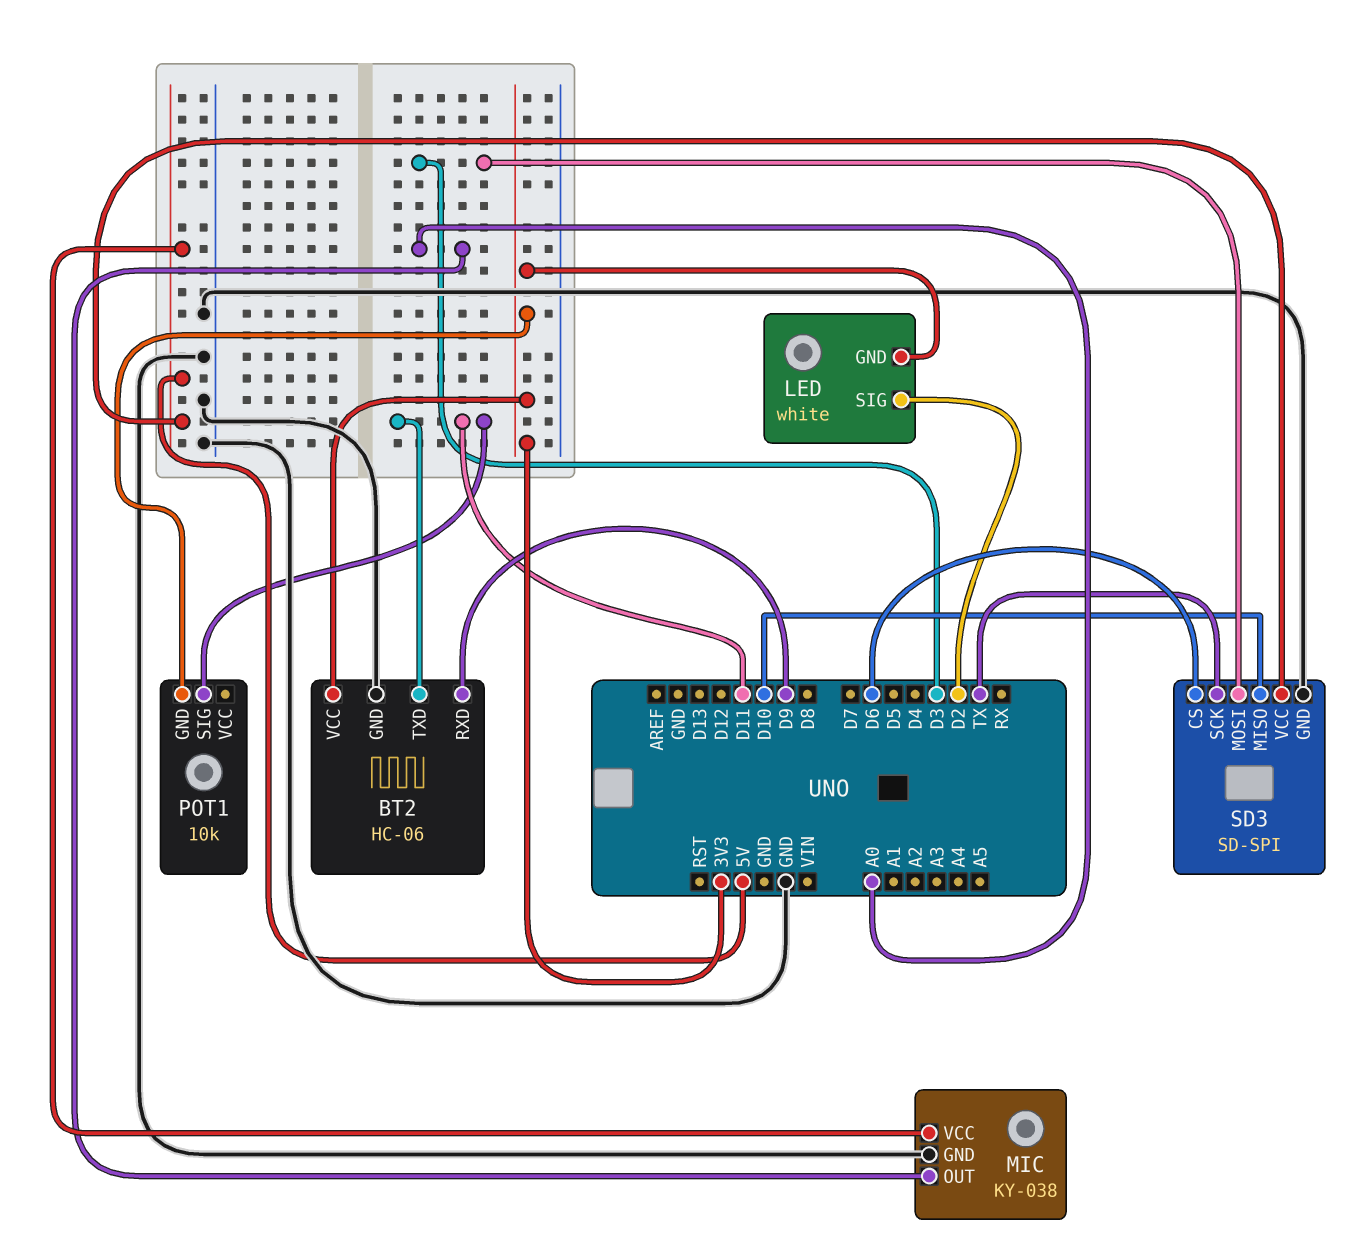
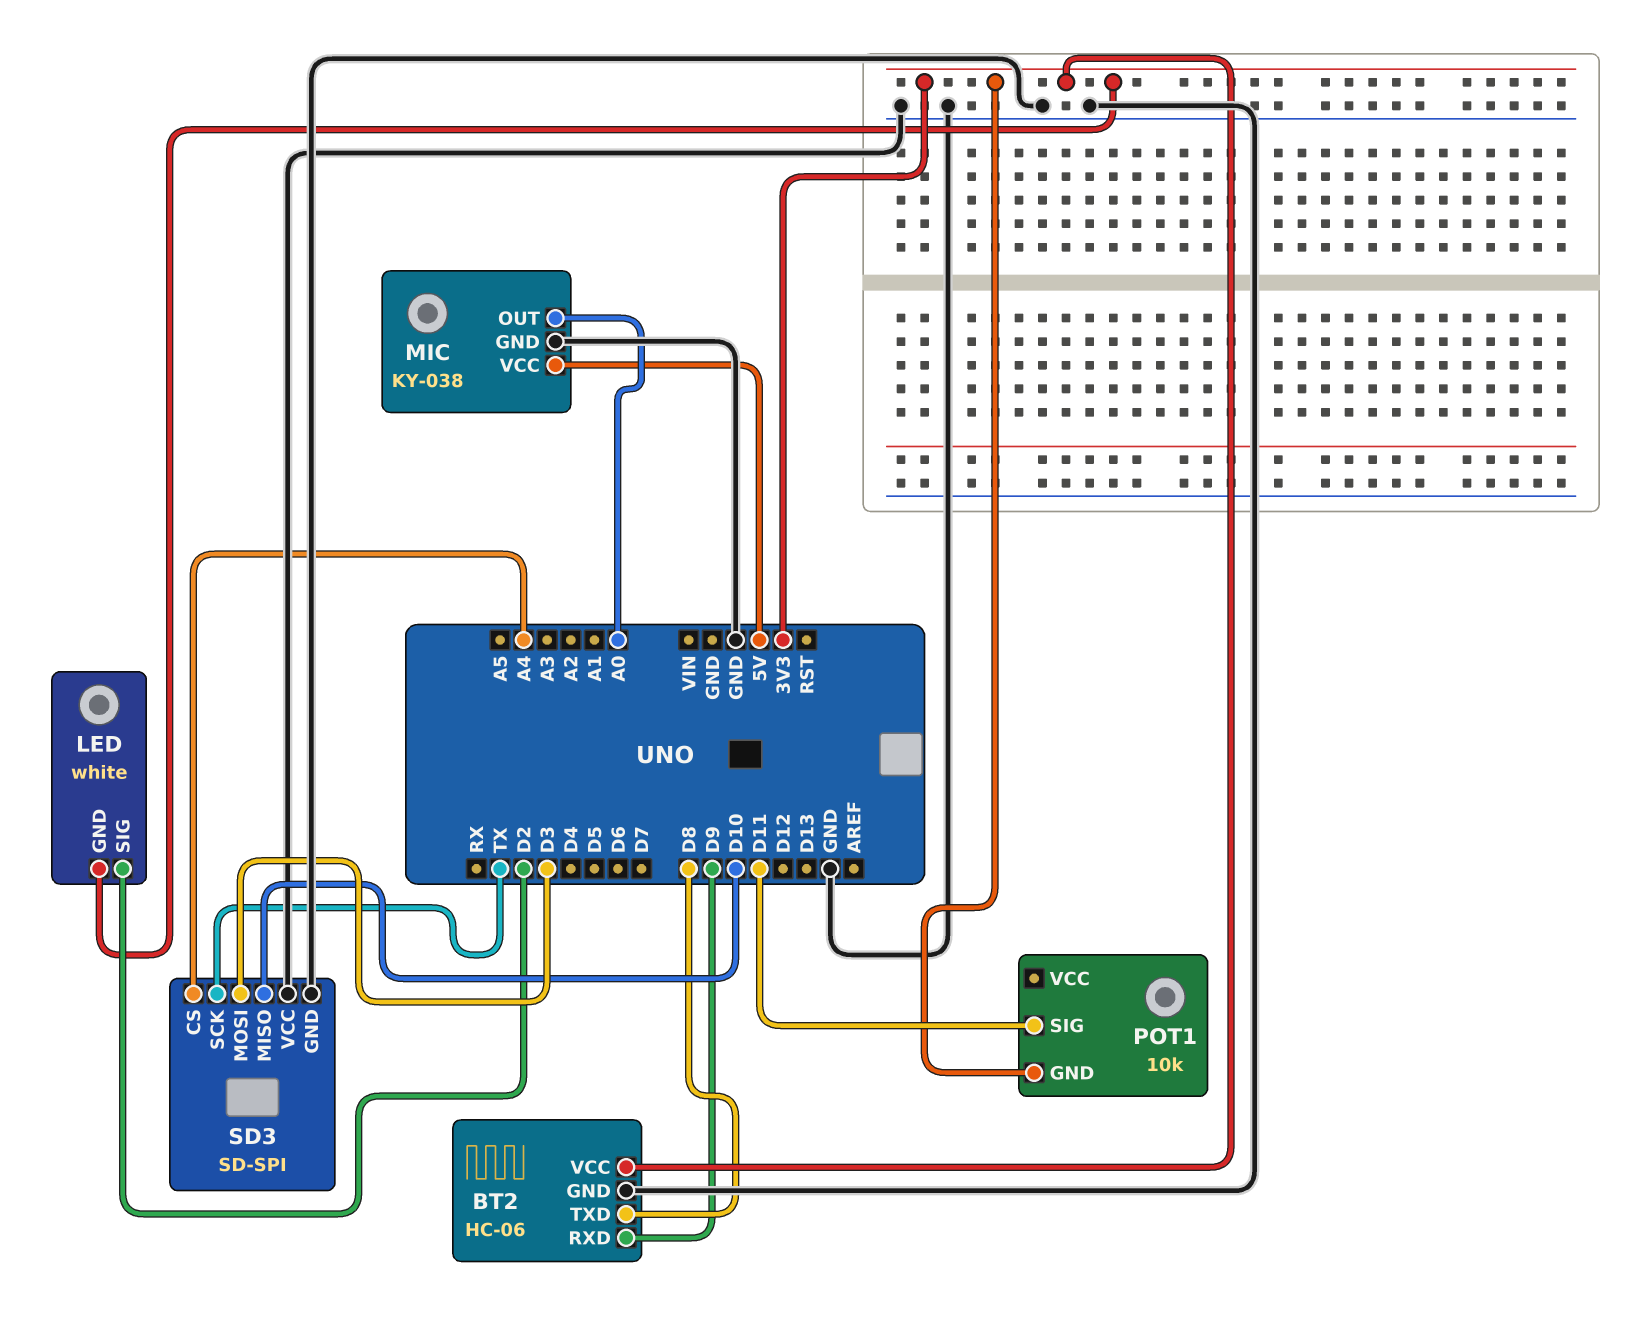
BT2 pin TXD: D11 -> D8
SD3 pin CS: D6 -> A4
SD3 pin VCC: 5V -> GND

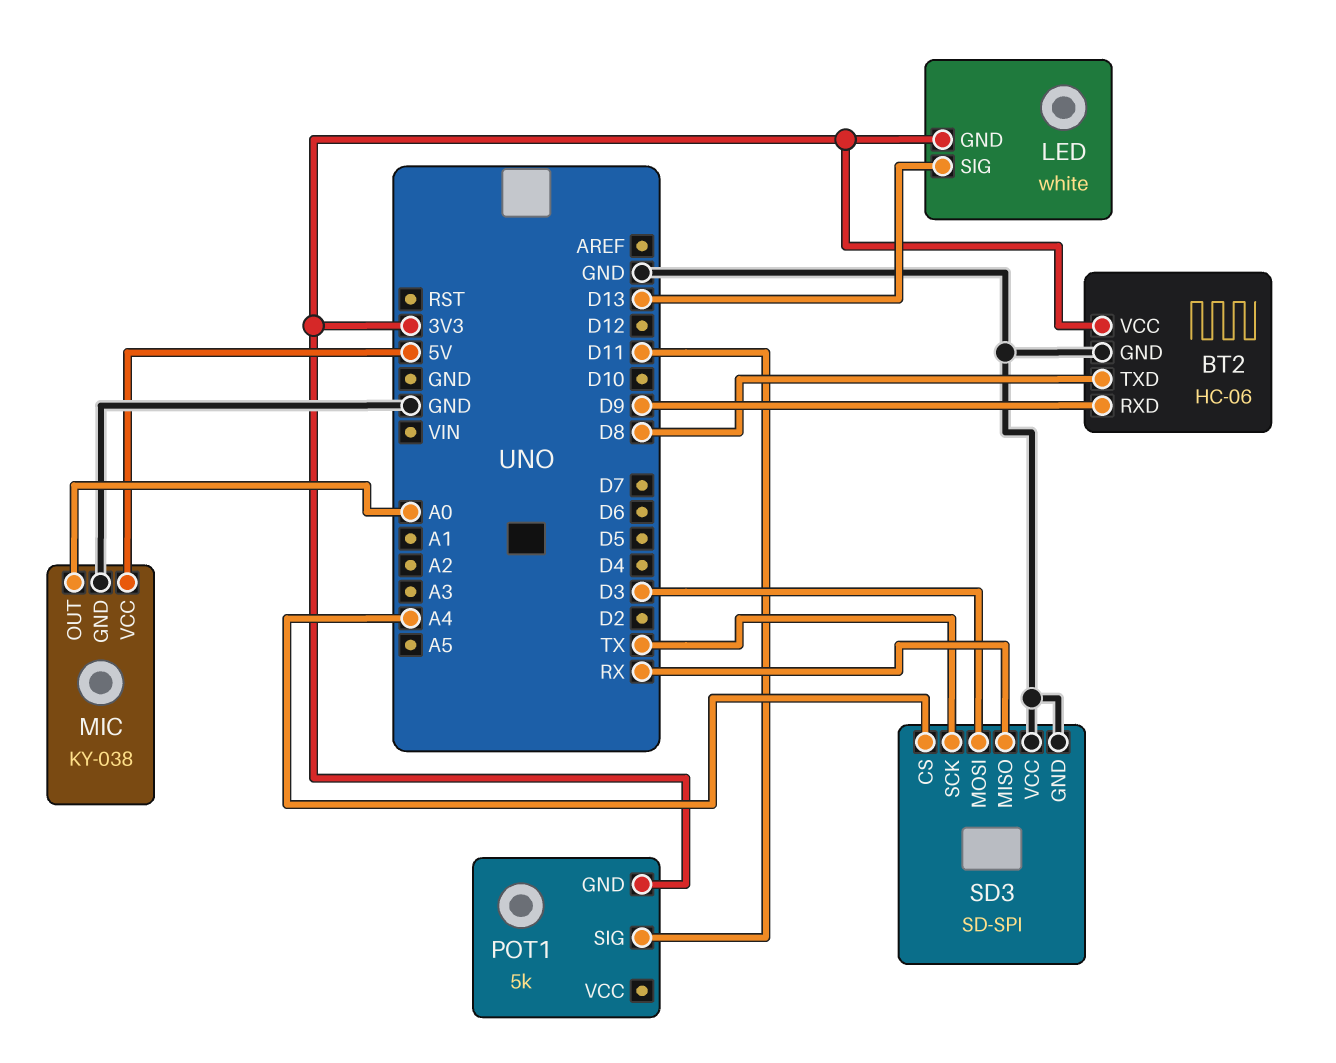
LED pin SIG: D2 -> D13
POT1: 10k -> 5k
SD3 pin MISO: D10 -> RX

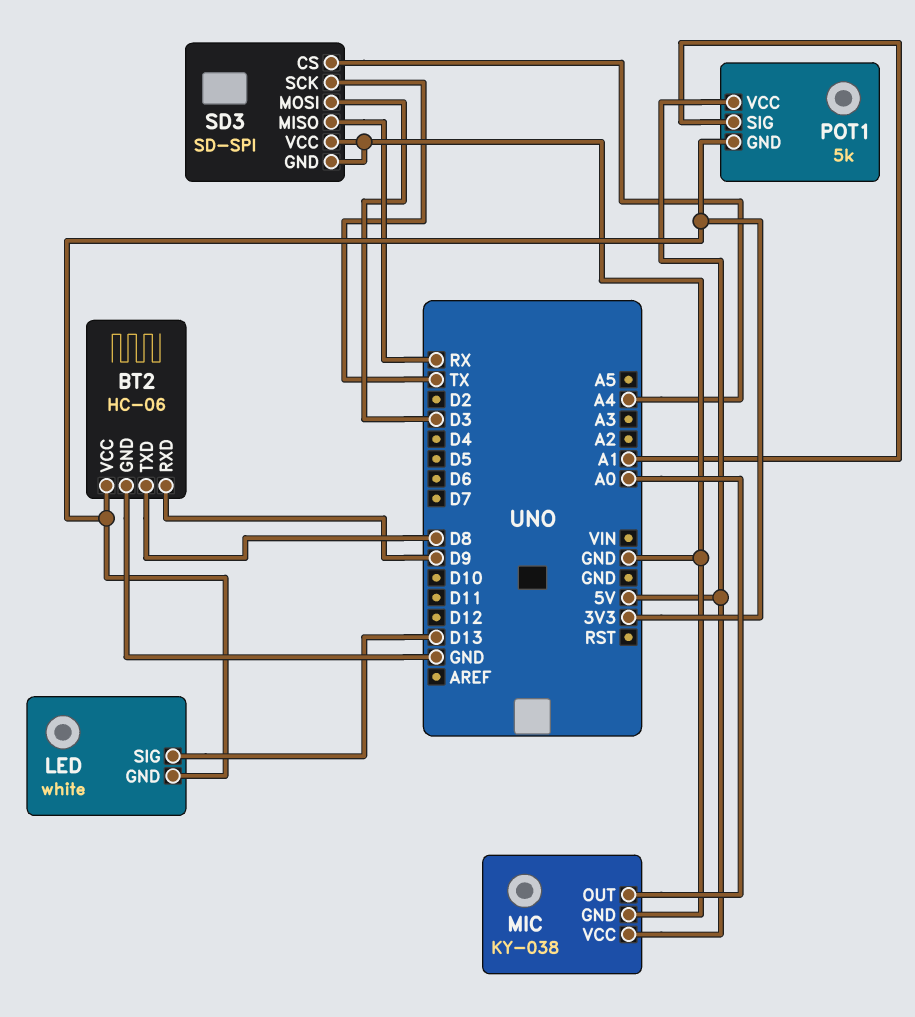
POT1 pin SIG: D11 -> A1
POT1 pin VCC: none -> 5V

